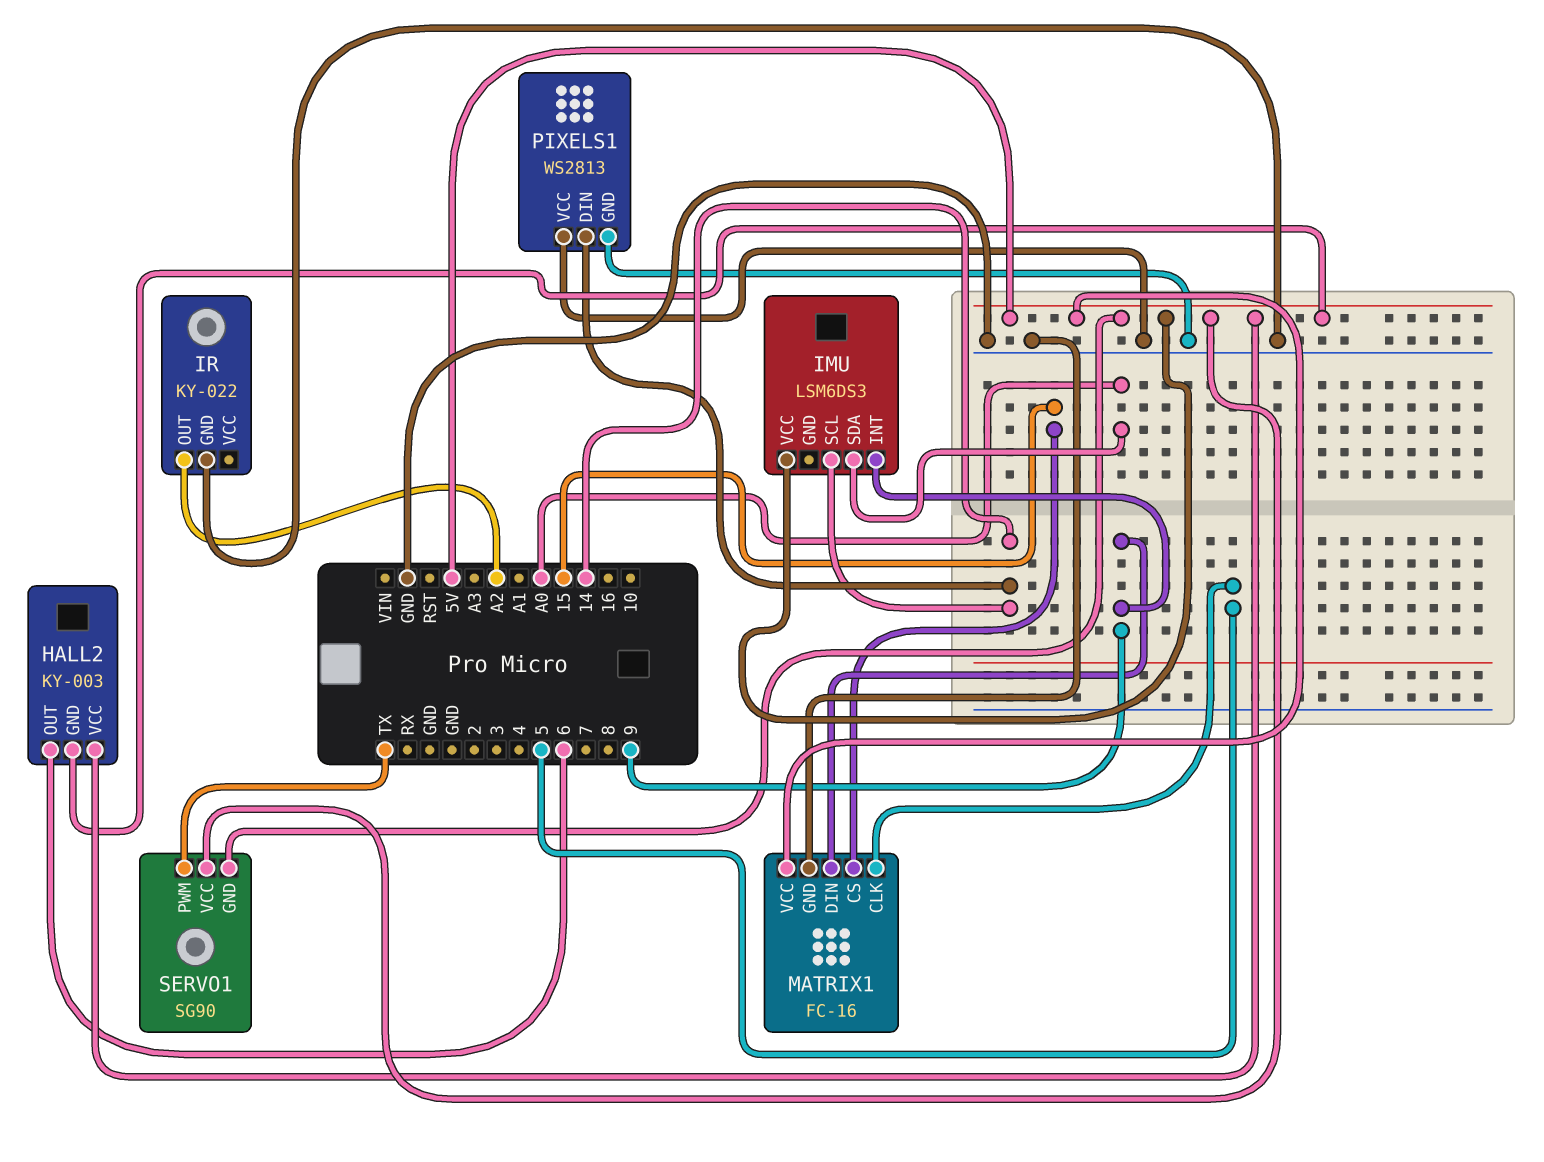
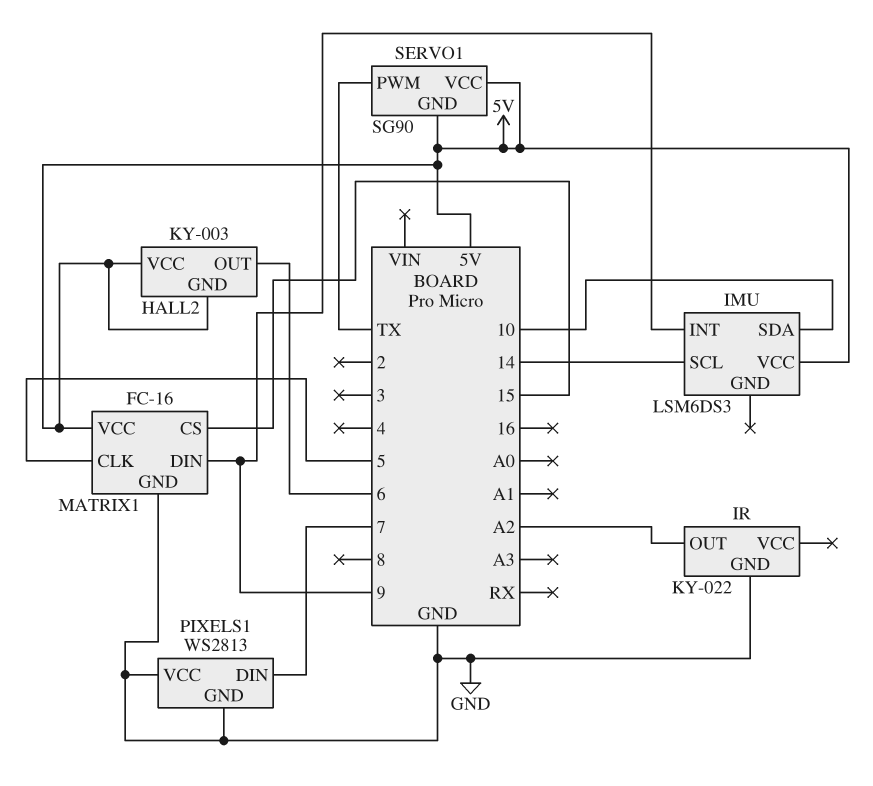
IMU pin SDA: A0 -> 10
PIXELS1 pin DIN: 14 -> 7

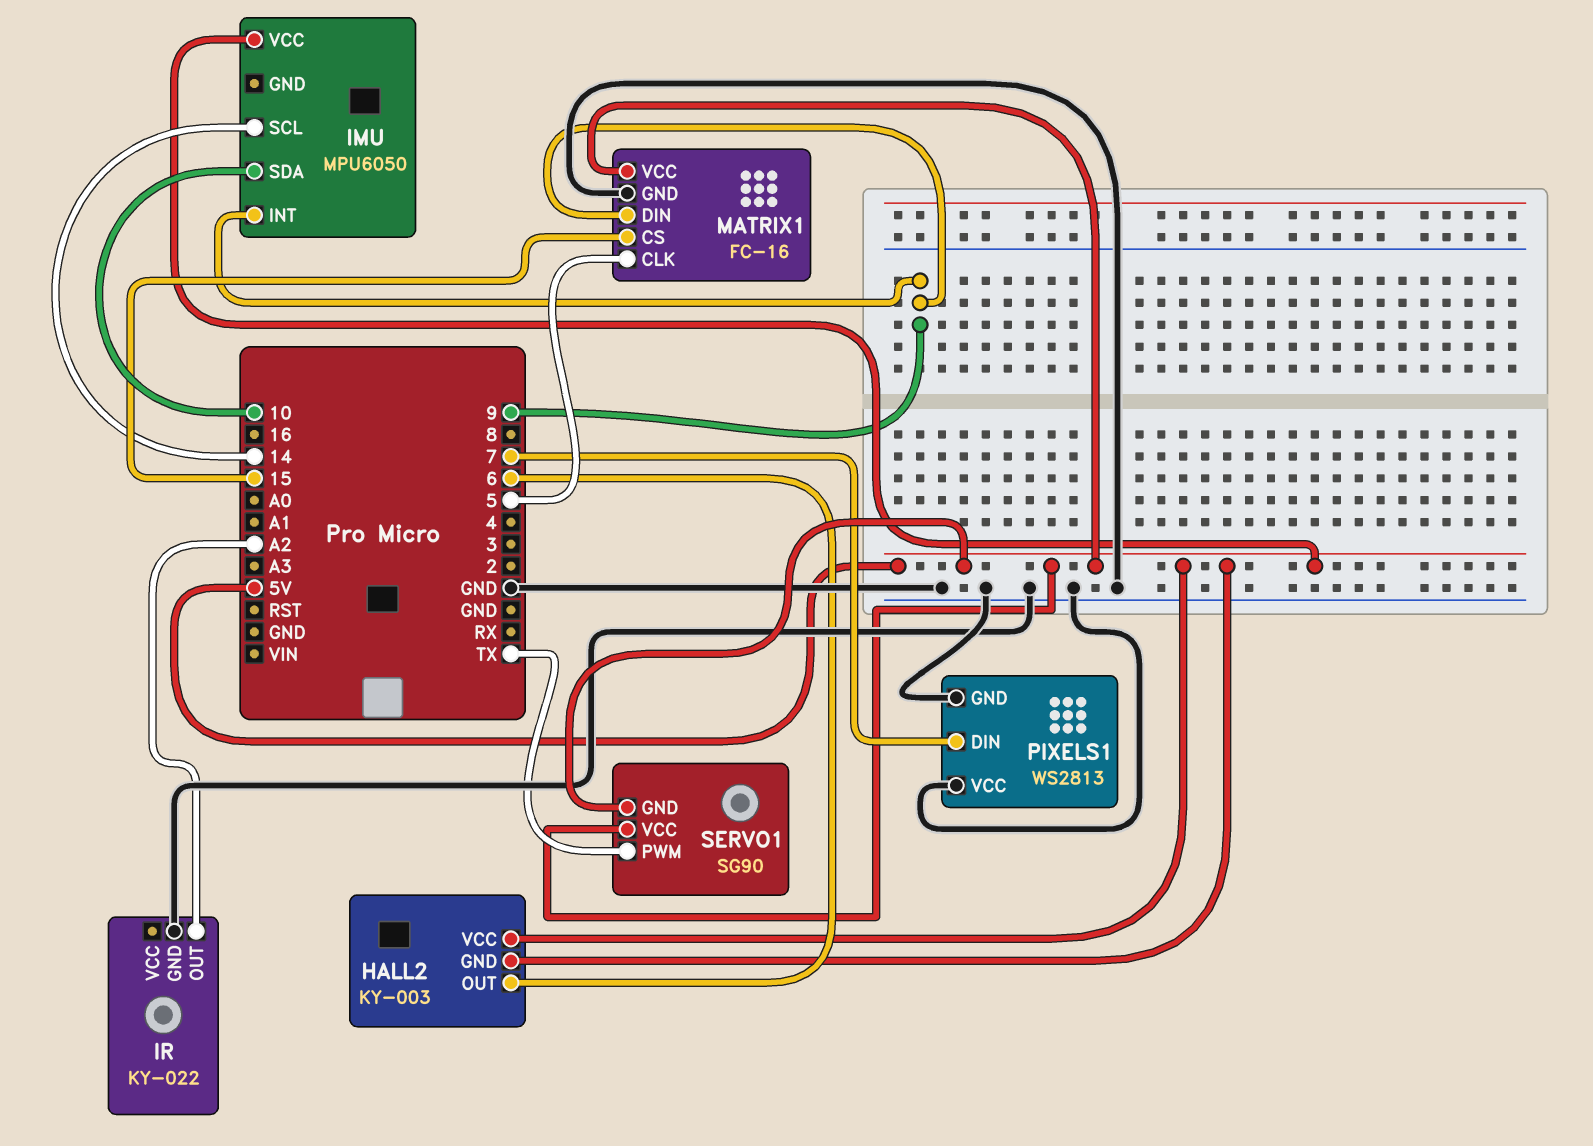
IMU: LSM6DS3 -> MPU6050

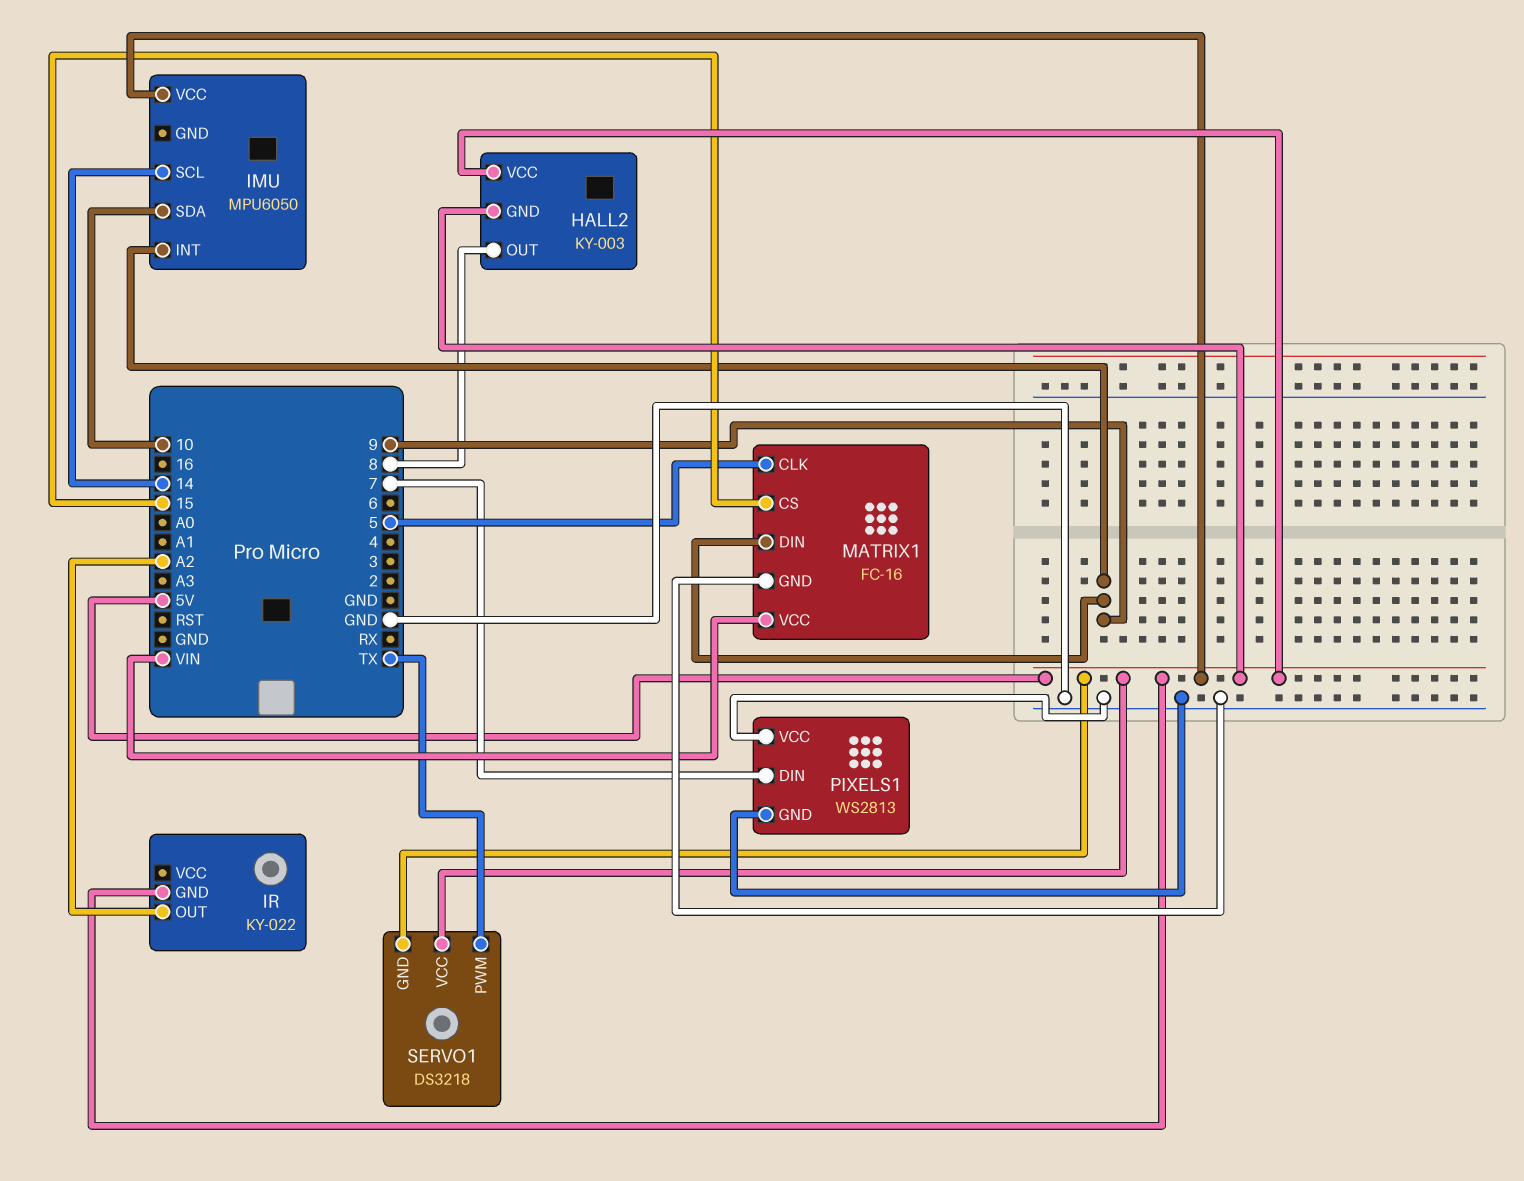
HALL2 pin OUT: 6 -> 8
IR pin GND: GND -> 5V
MATRIX1 pin VCC: 5V -> VIN
SERVO1: SG90 -> DS3218

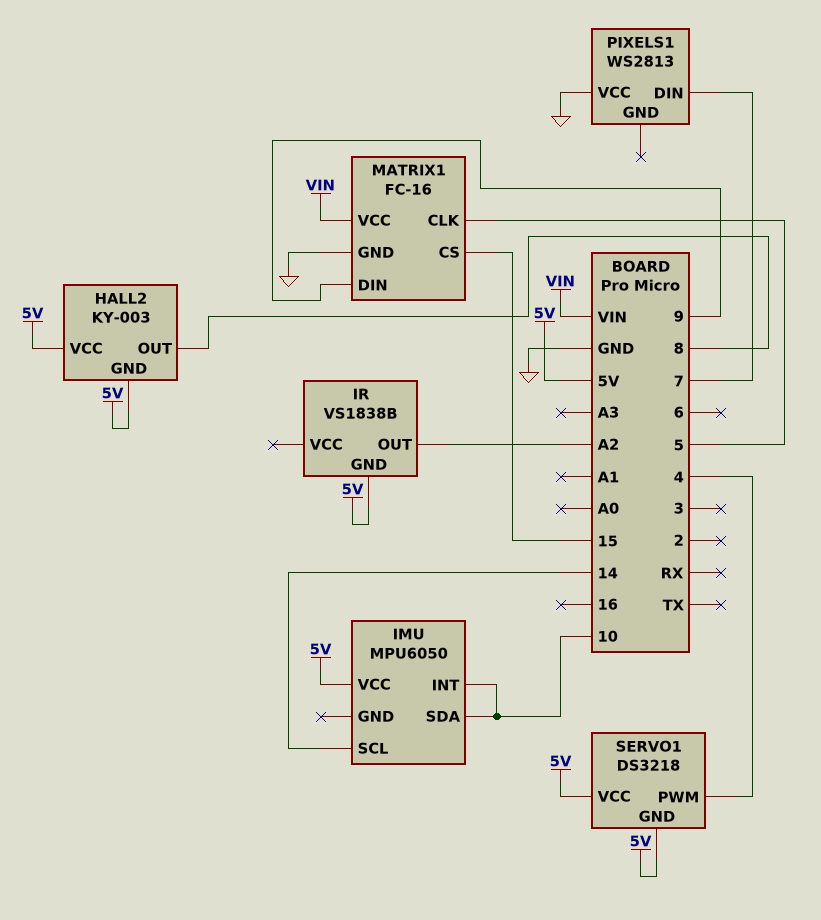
IMU pin INT: 9 -> 10
IR: KY-022 -> VS1838B
PIXELS1 pin GND: GND -> none
SERVO1 pin PWM: TX -> 4

